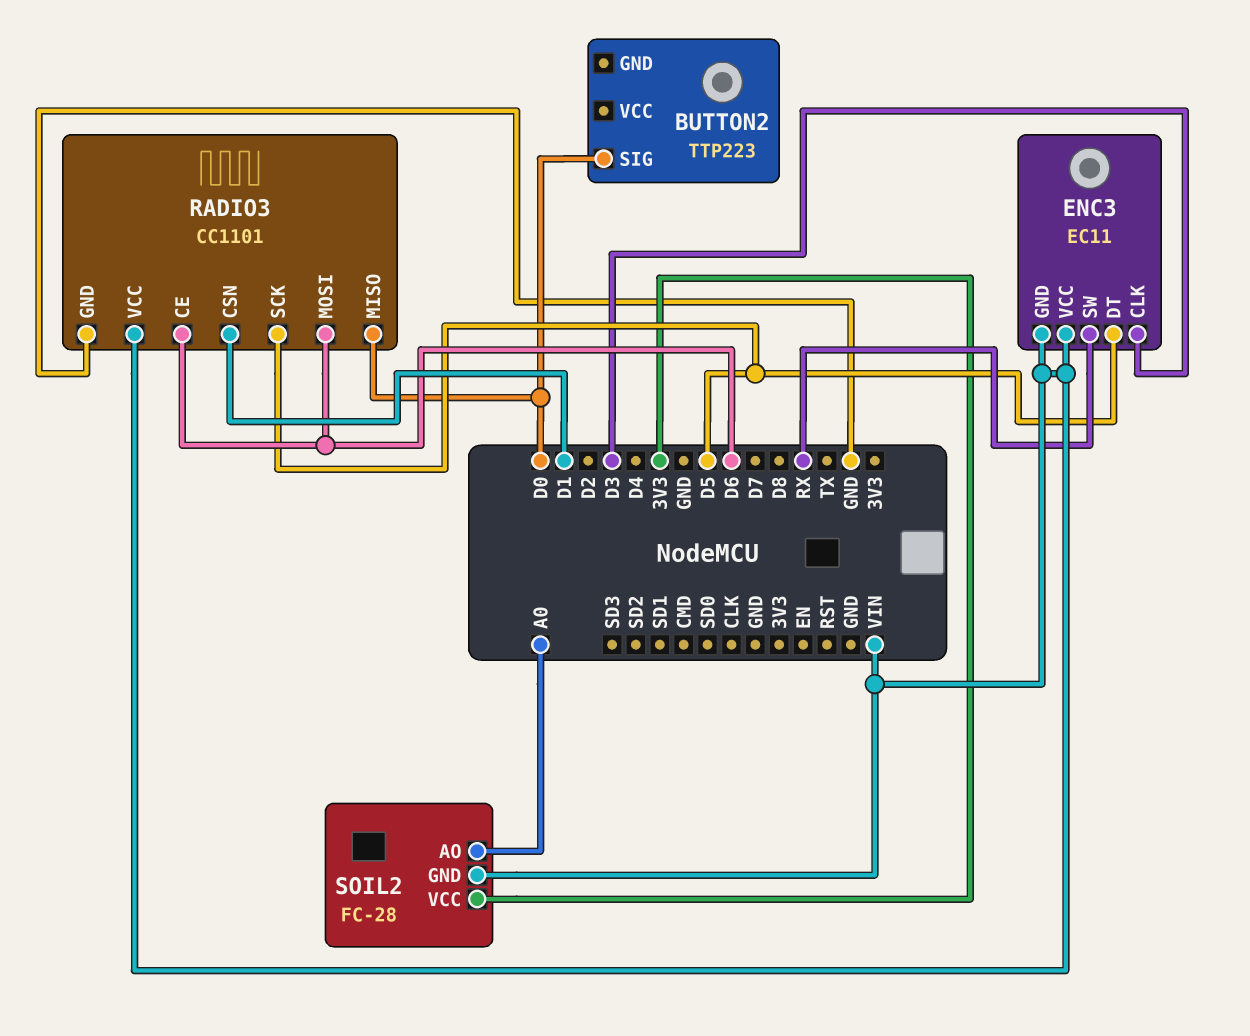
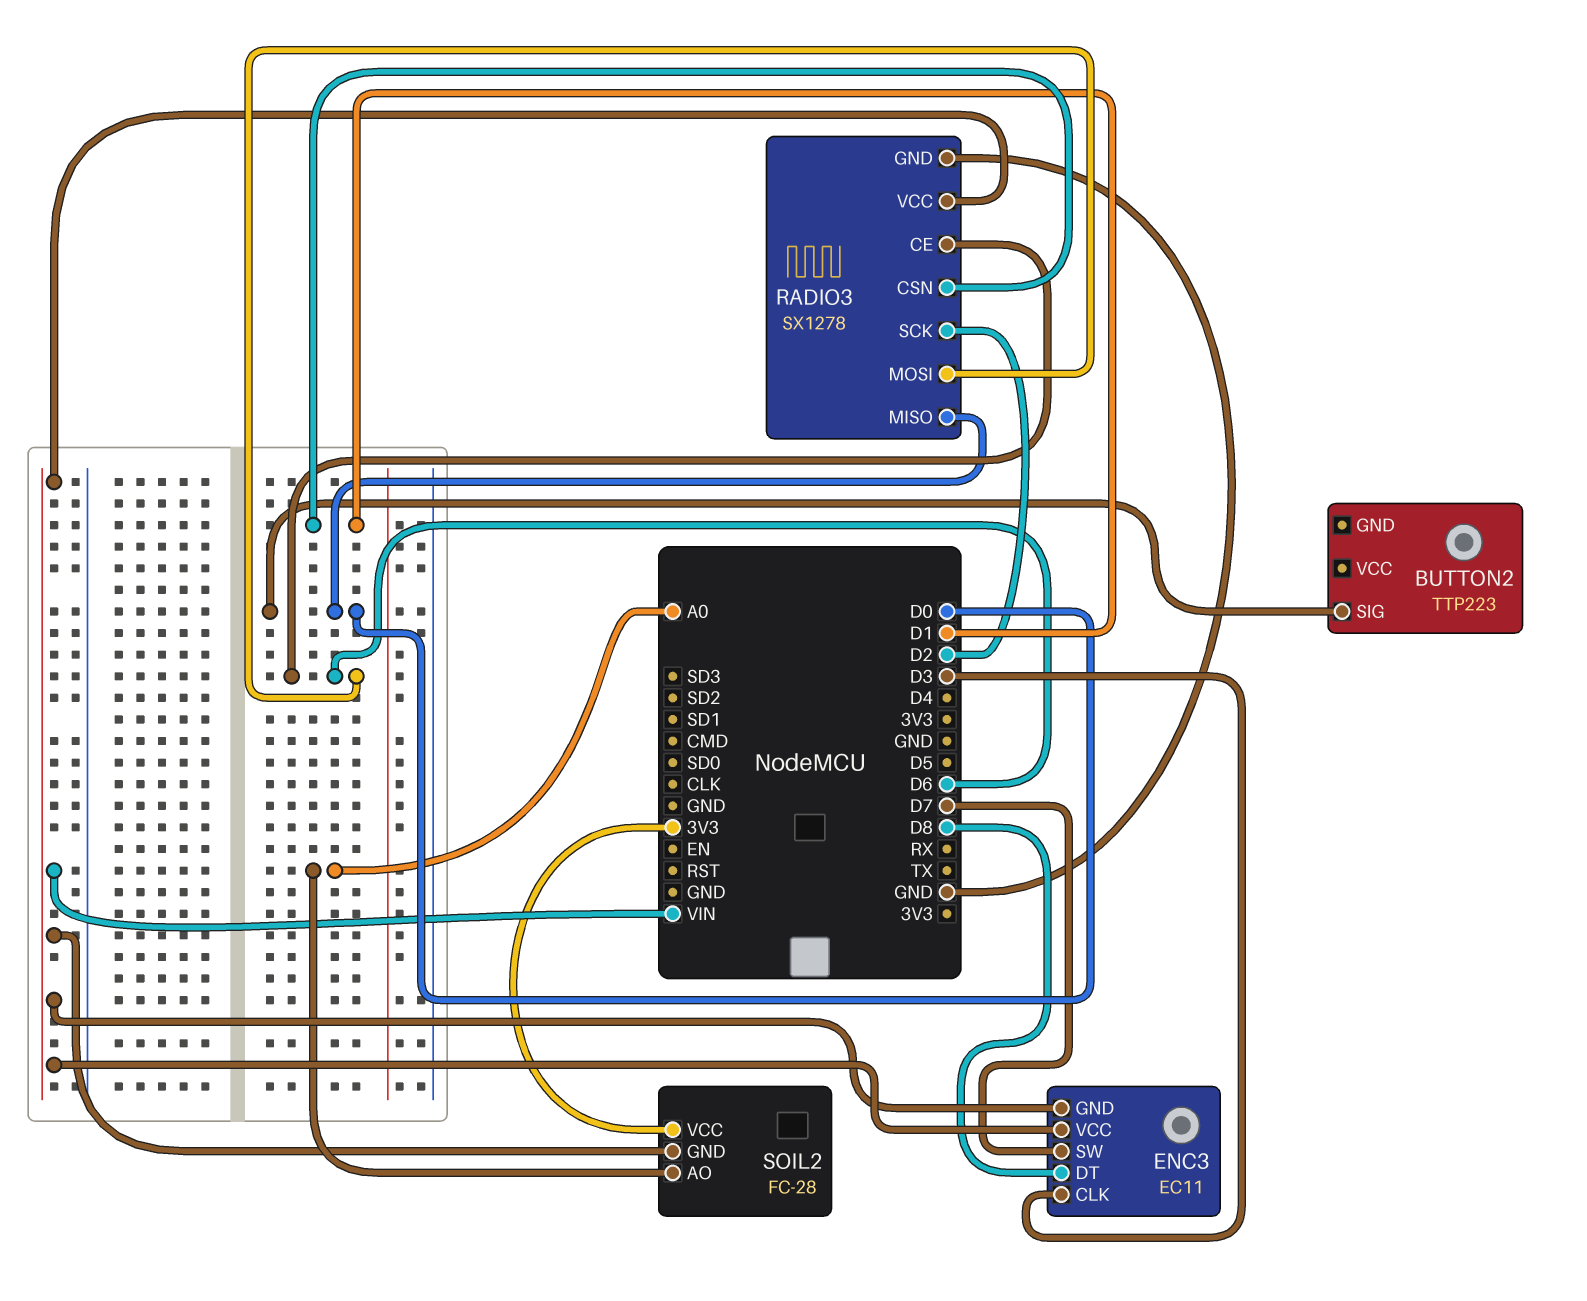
ENC3 pin DT: D5 -> D8
ENC3 pin SW: RX -> D7
RADIO3: CC1101 -> SX1278
RADIO3 pin SCK: D5 -> D2

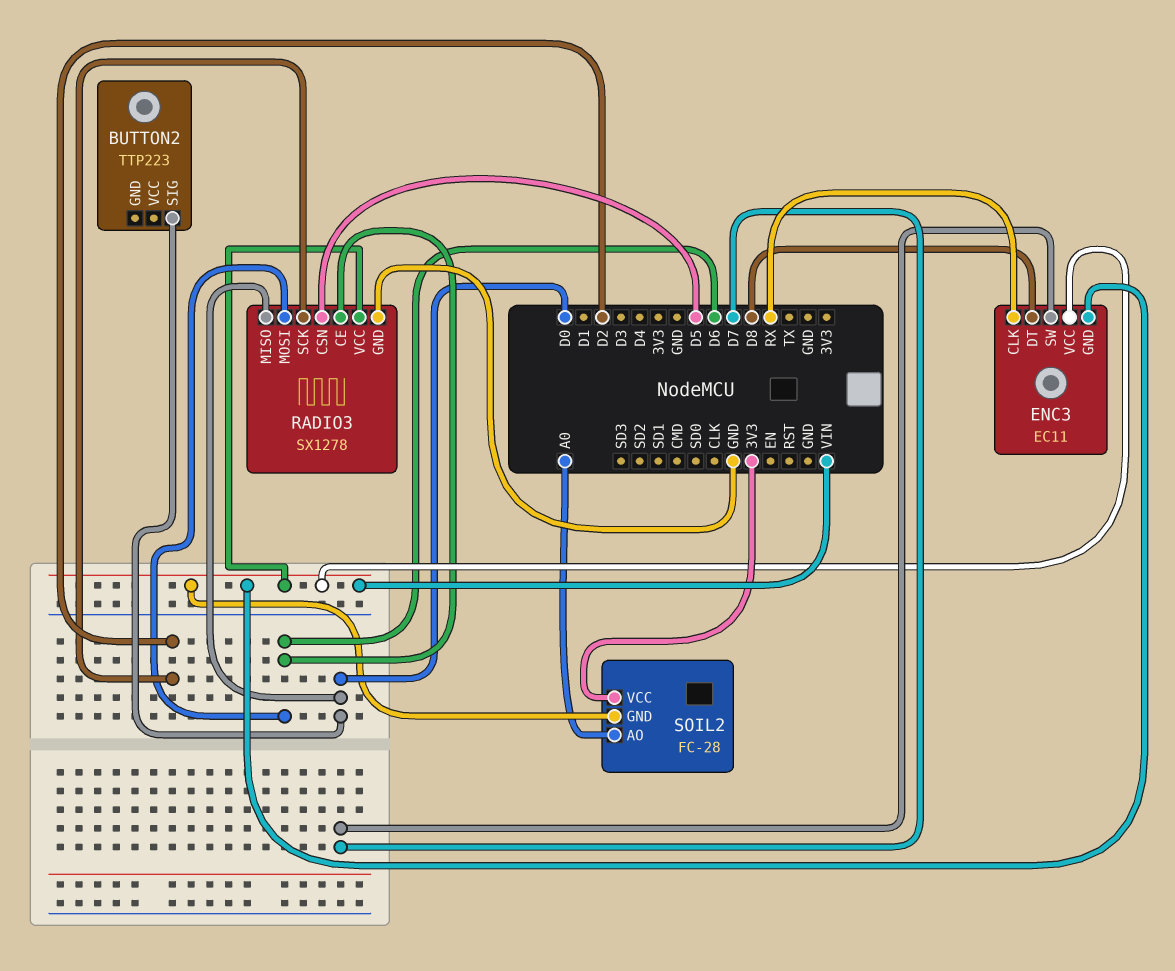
ENC3 pin CLK: D3 -> RX
RADIO3 pin CSN: D1 -> D5

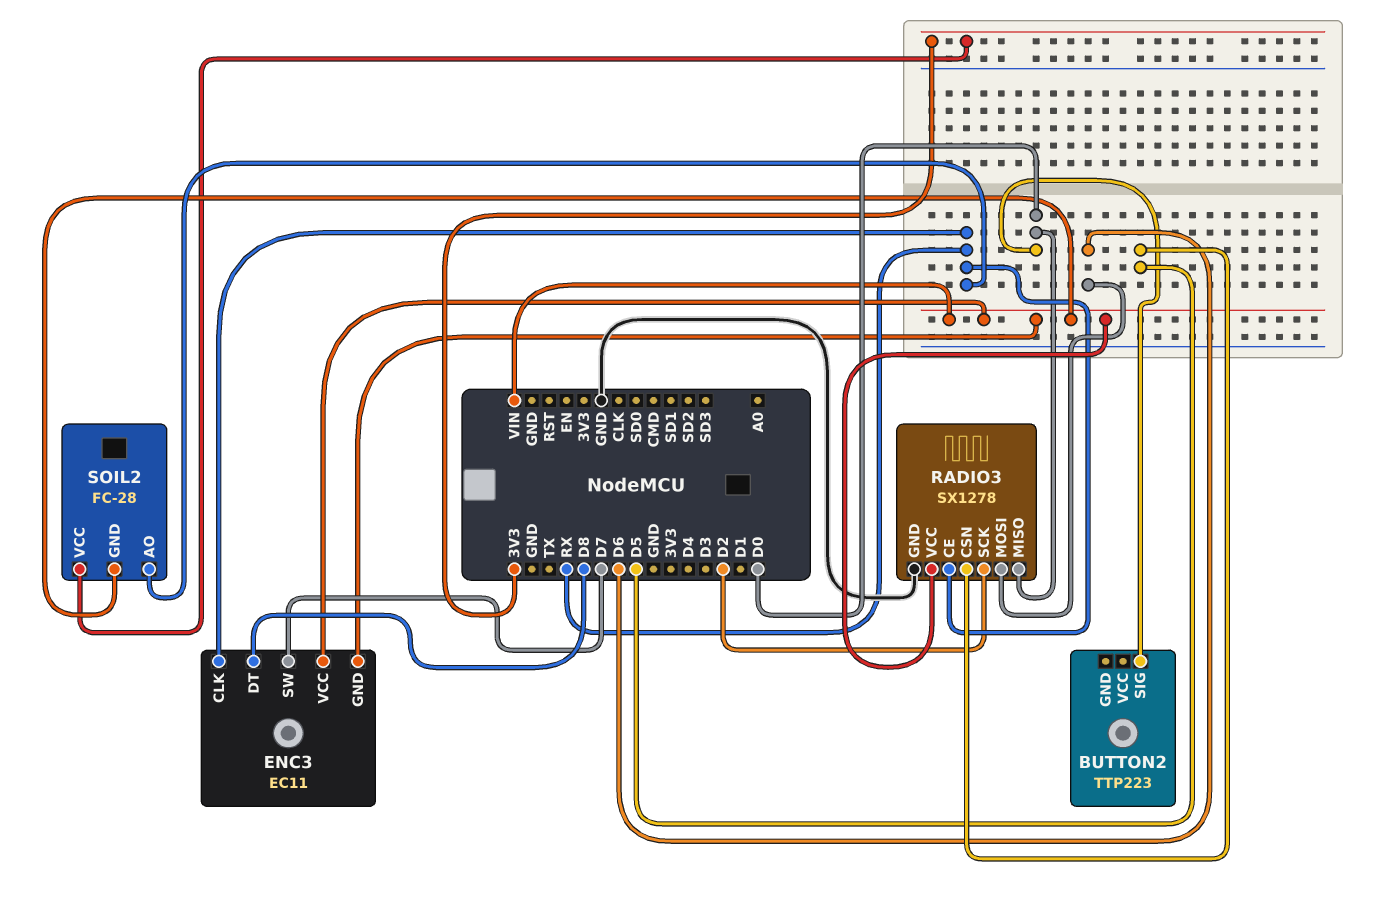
RADIO3 pin CE: D6 -> RX
SOIL2 pin AO: A0 -> RX

